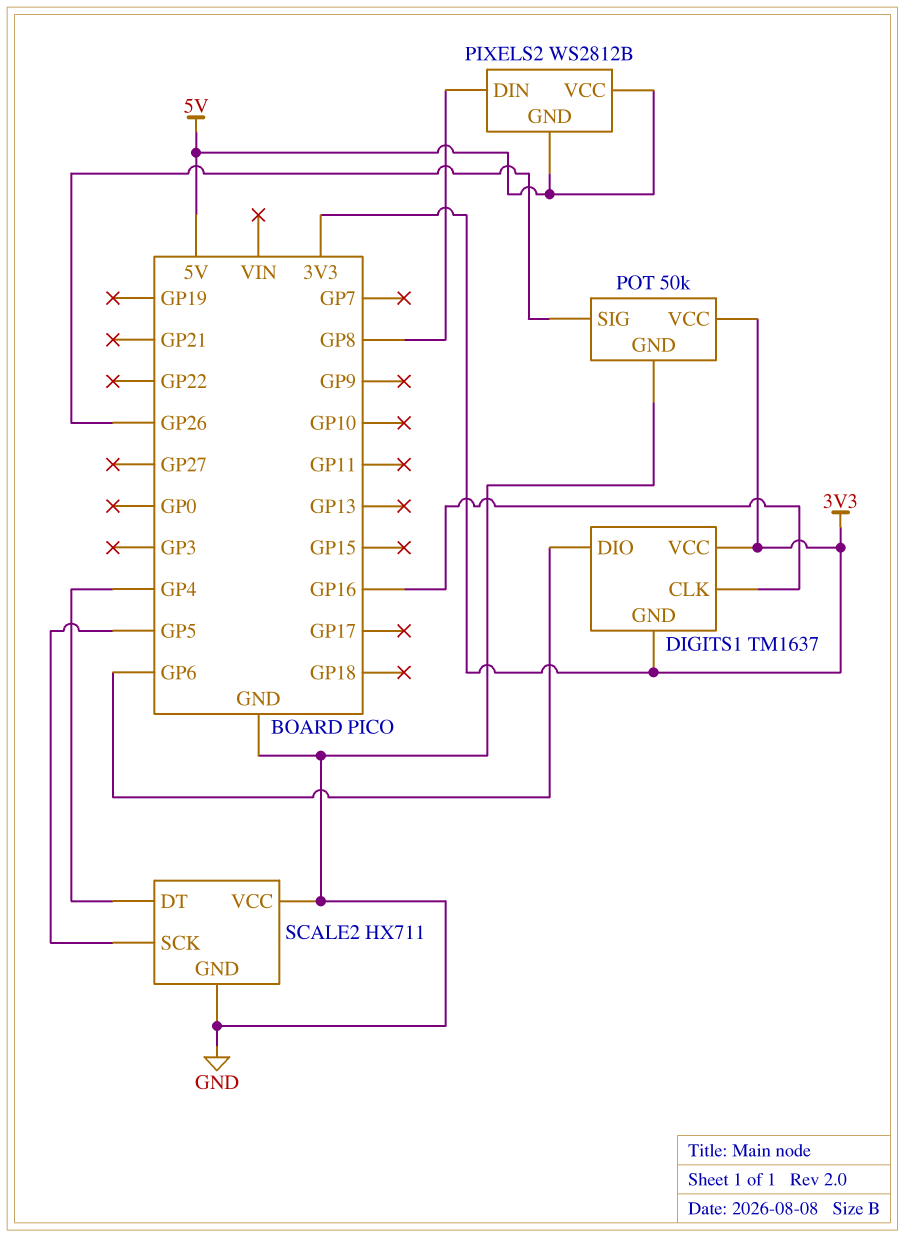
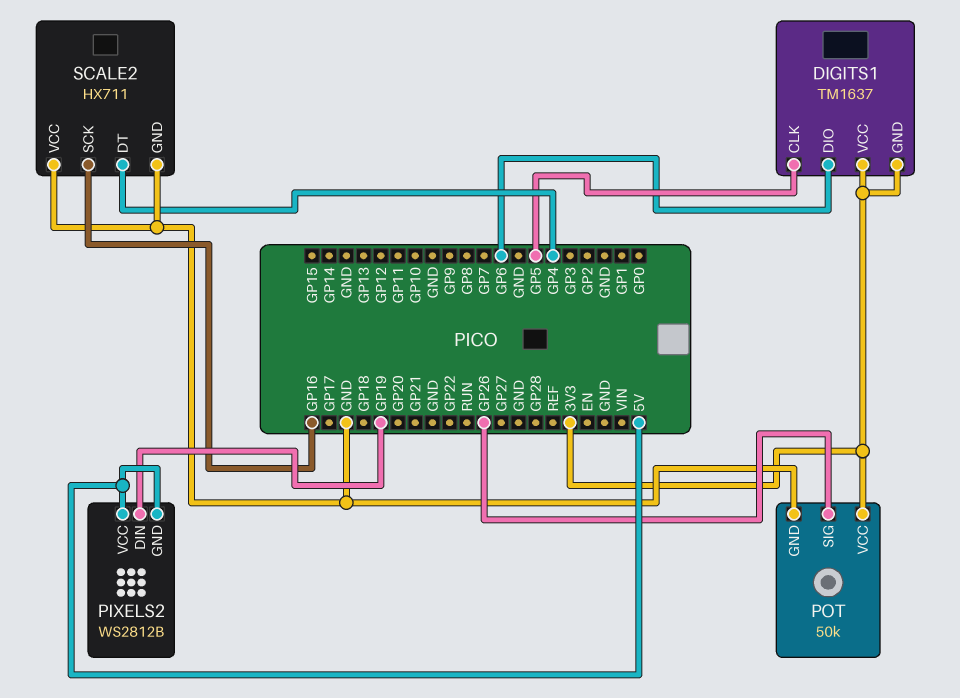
DIGITS1 pin CLK: GP16 -> GP5
PIXELS2 pin DIN: GP8 -> GP19
SCALE2 pin SCK: GP5 -> GP16

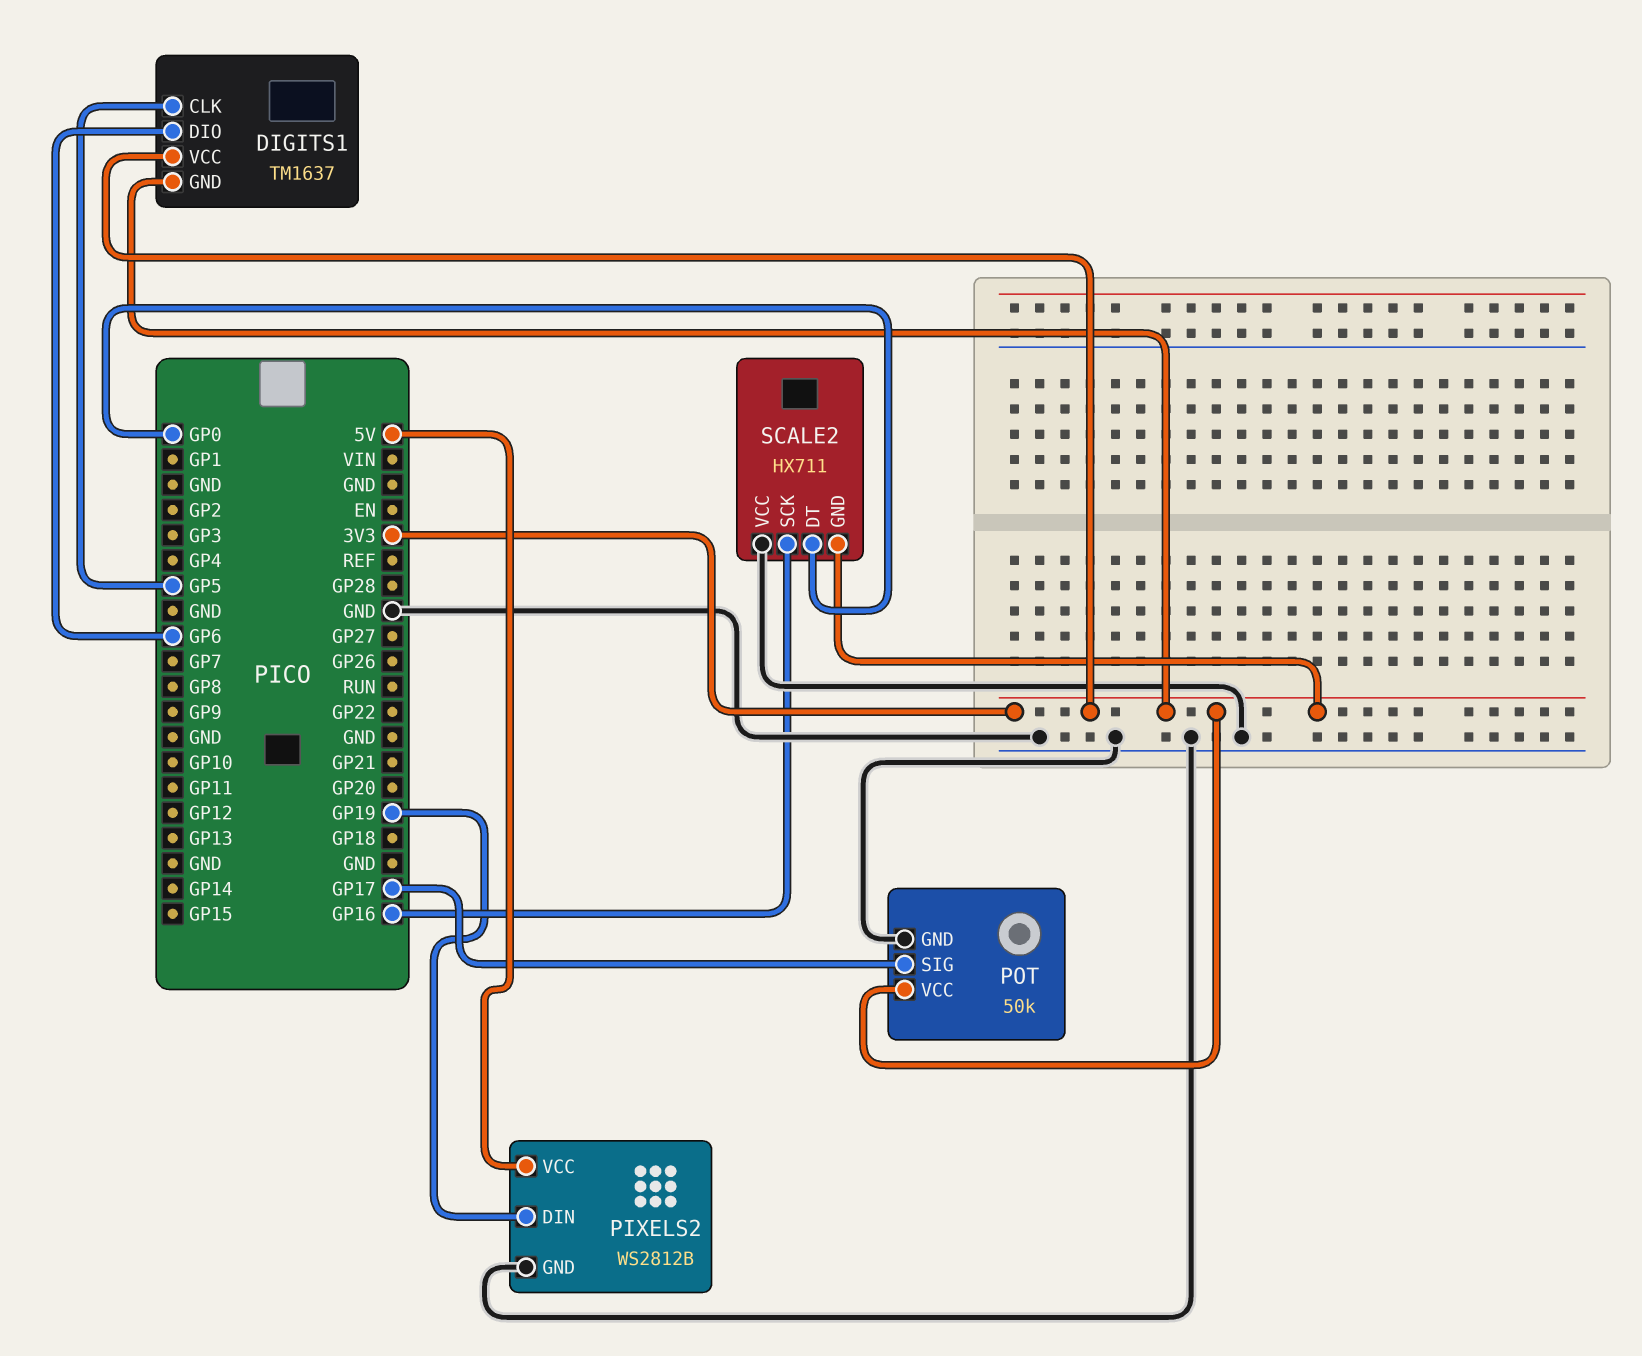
PIXELS2 pin GND: 5V -> GND
POT pin SIG: GP26 -> GP17
SCALE2 pin DT: GP4 -> GP0
SCALE2 pin GND: GND -> 3V3

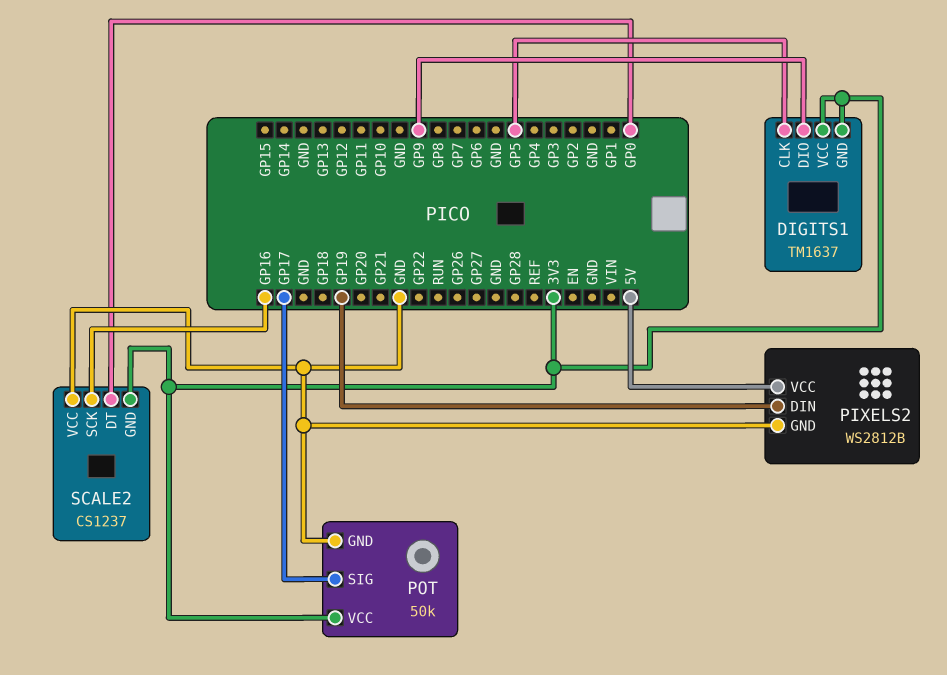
DIGITS1 pin DIO: GP6 -> GP9
SCALE2: HX711 -> CS1237

